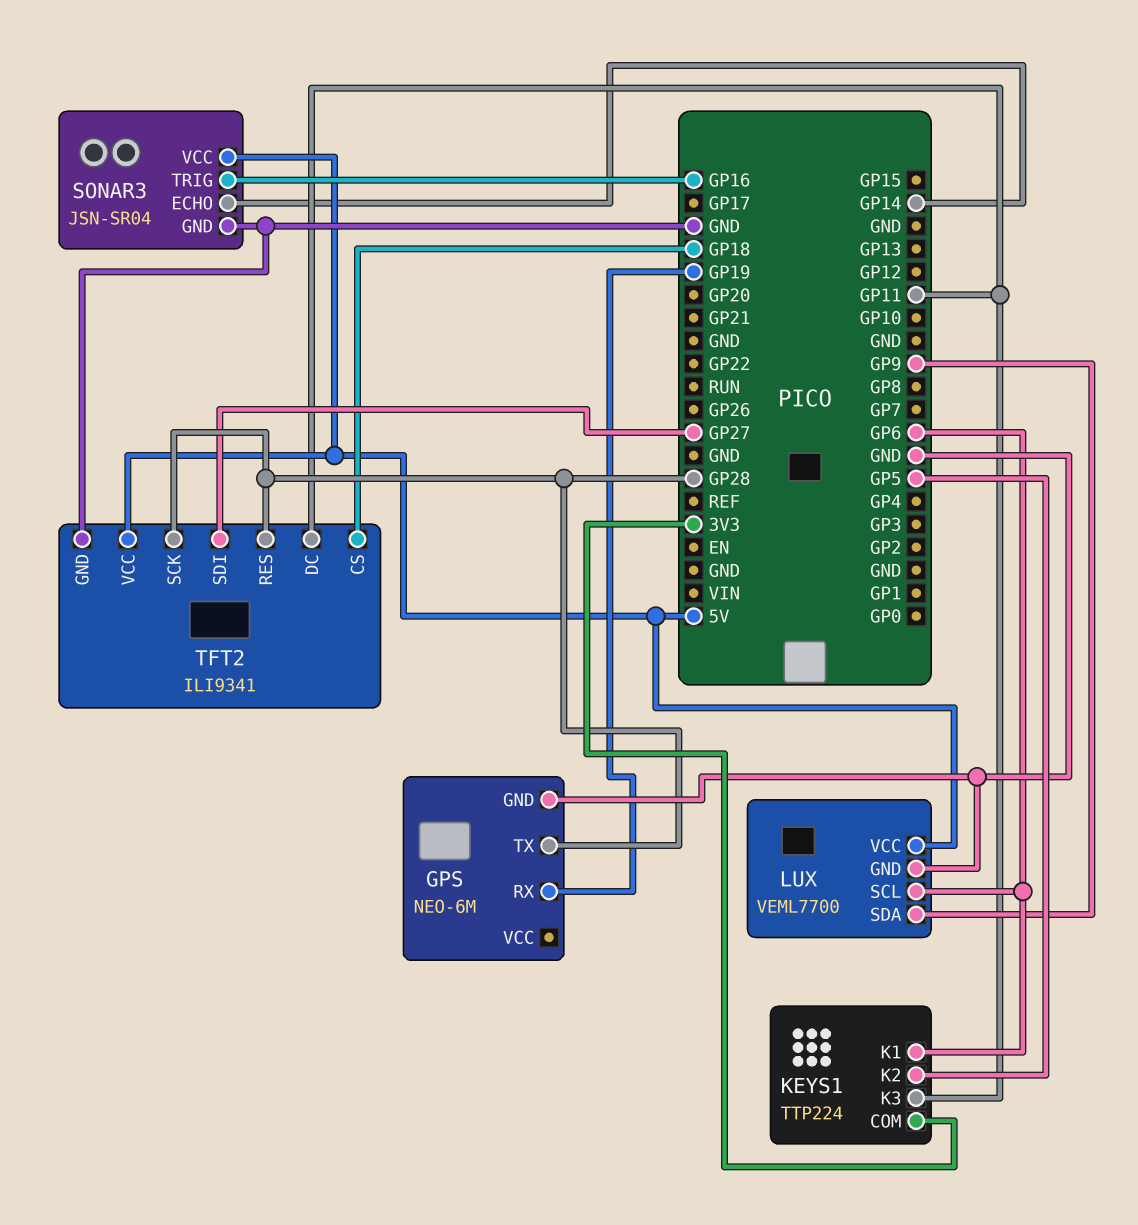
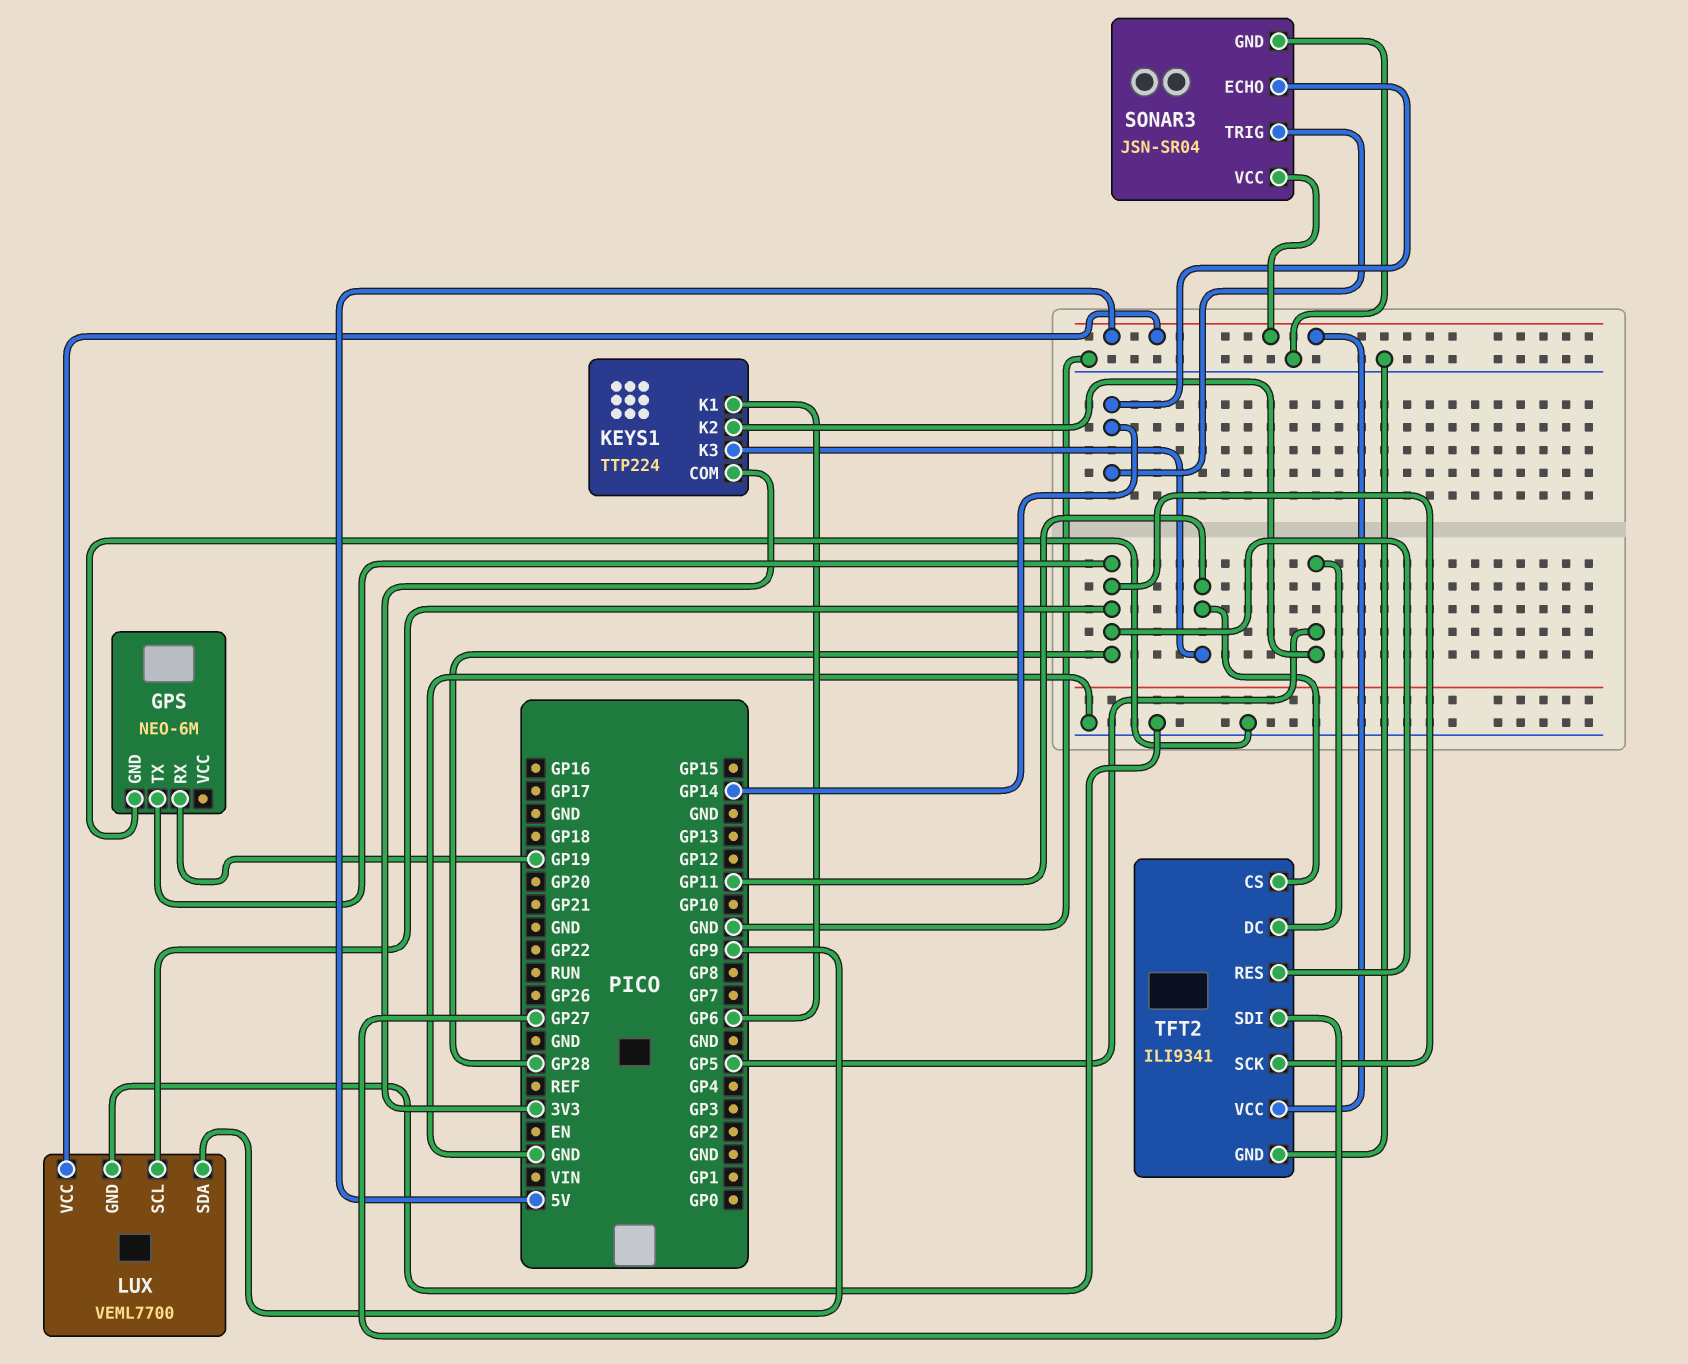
LUX pin SCL: GP6 -> GP28
SONAR3 pin TRIG: GP16 -> GP14
TFT2 pin CS: GP18 -> GP11
TFT2 pin DC: GP11 -> GP5

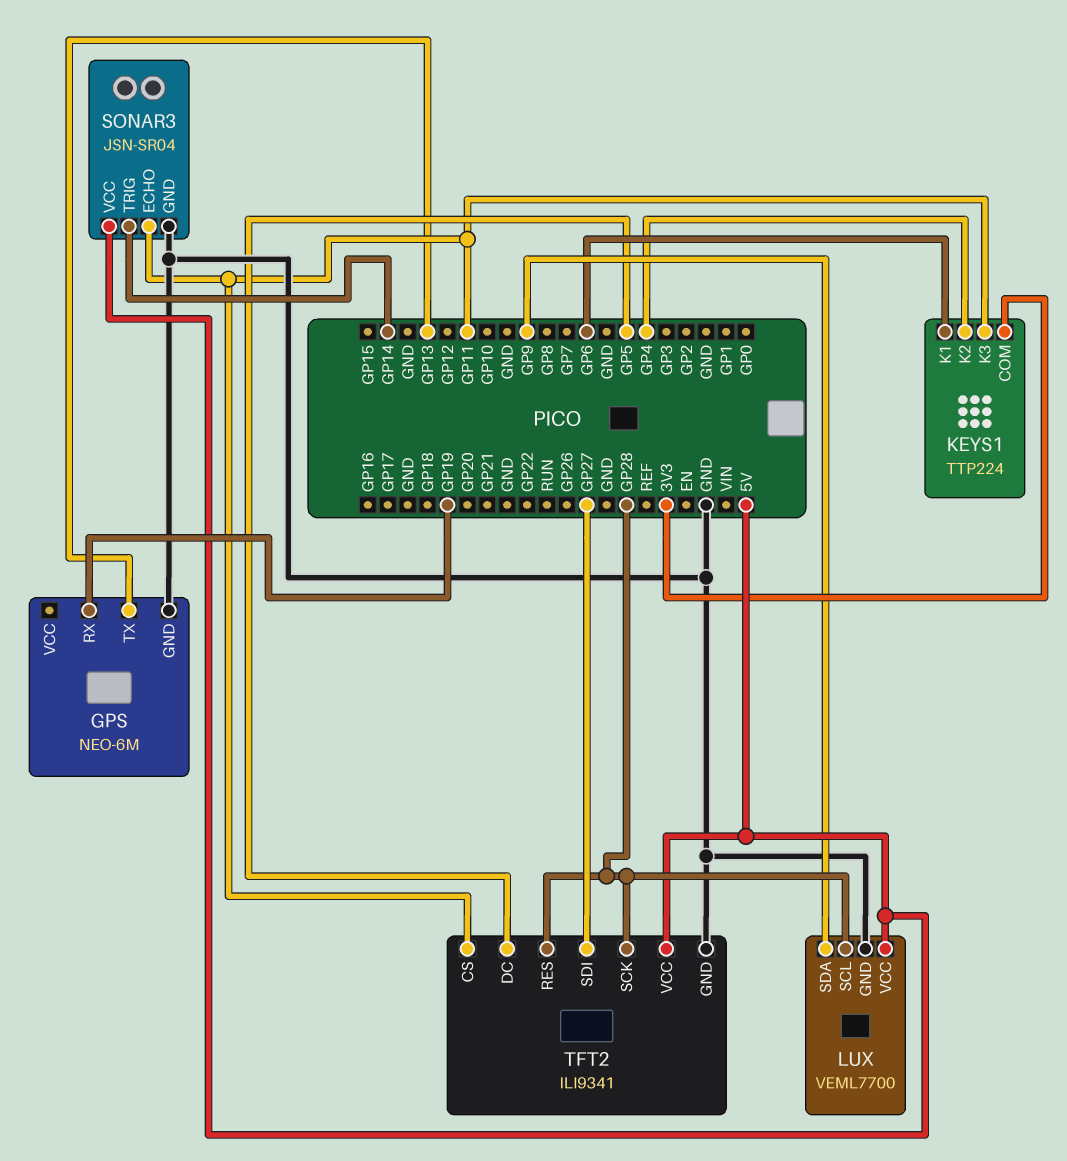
GPS pin TX: GP28 -> GP13
KEYS1 pin K2: GP5 -> GP4
SONAR3 pin ECHO: GP14 -> GP11

